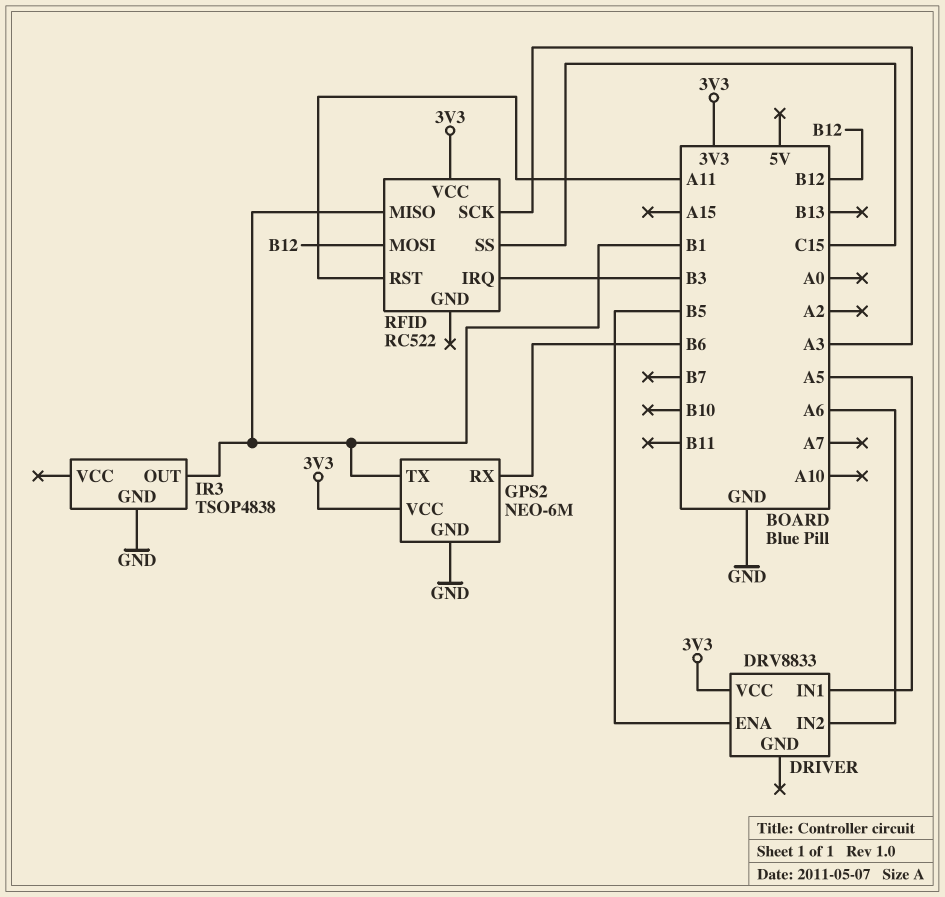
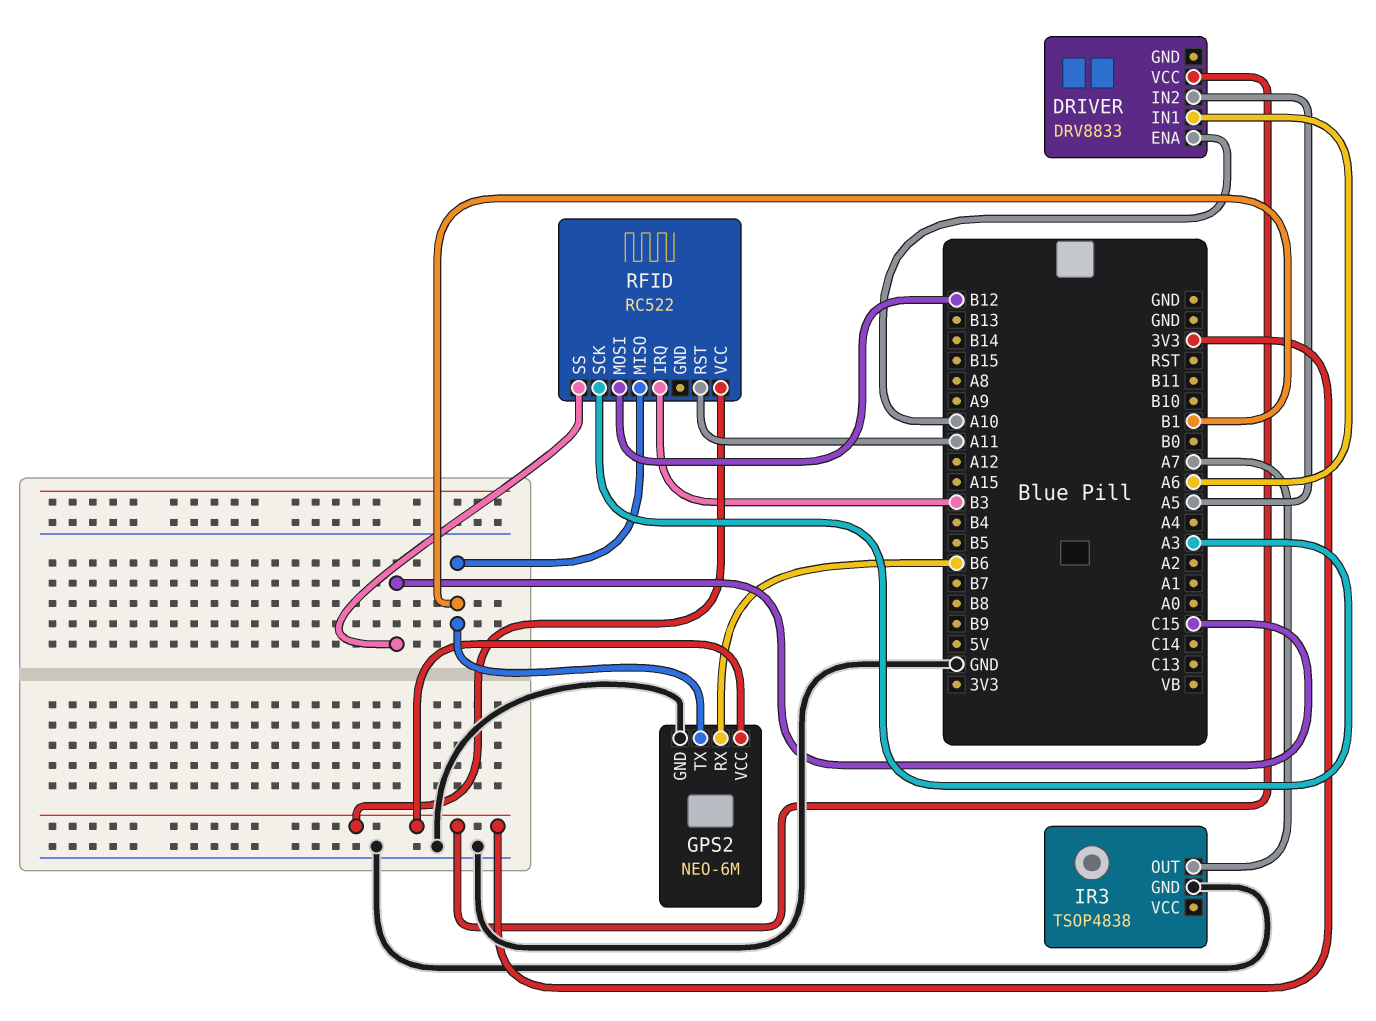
DRIVER pin ENA: B5 -> A10
DRIVER pin IN1: A5 -> A6
DRIVER pin IN2: A6 -> A5
IR3 pin OUT: B1 -> A7

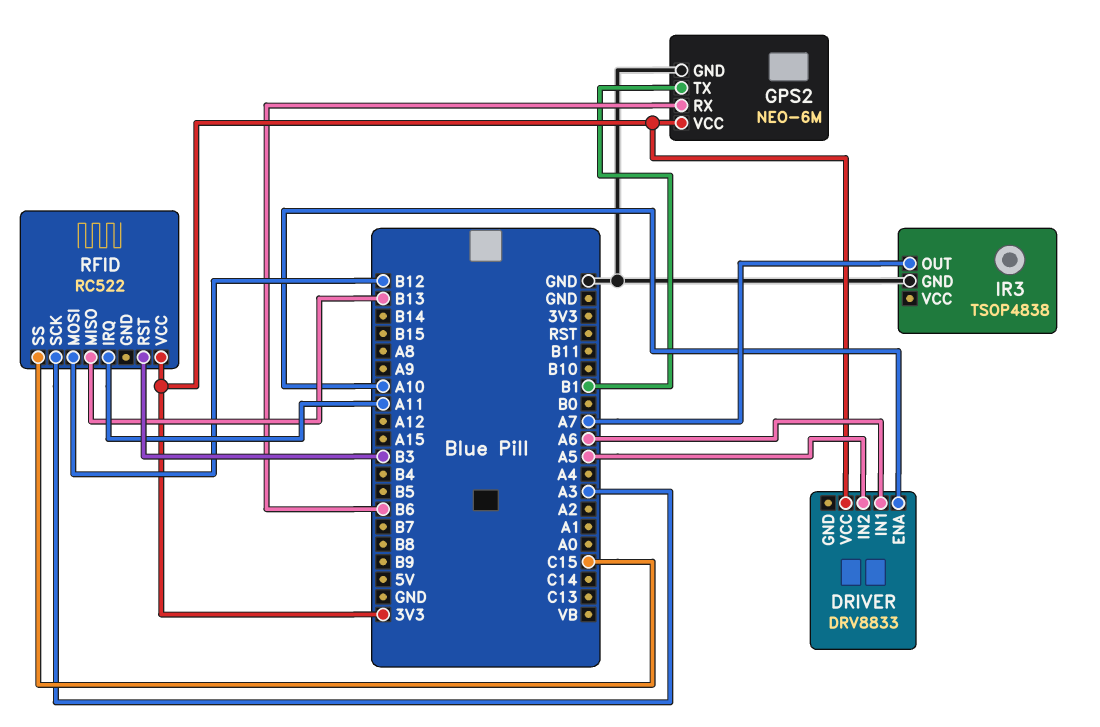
RFID pin IRQ: B3 -> A11
RFID pin MISO: B1 -> B13
RFID pin RST: A11 -> B3

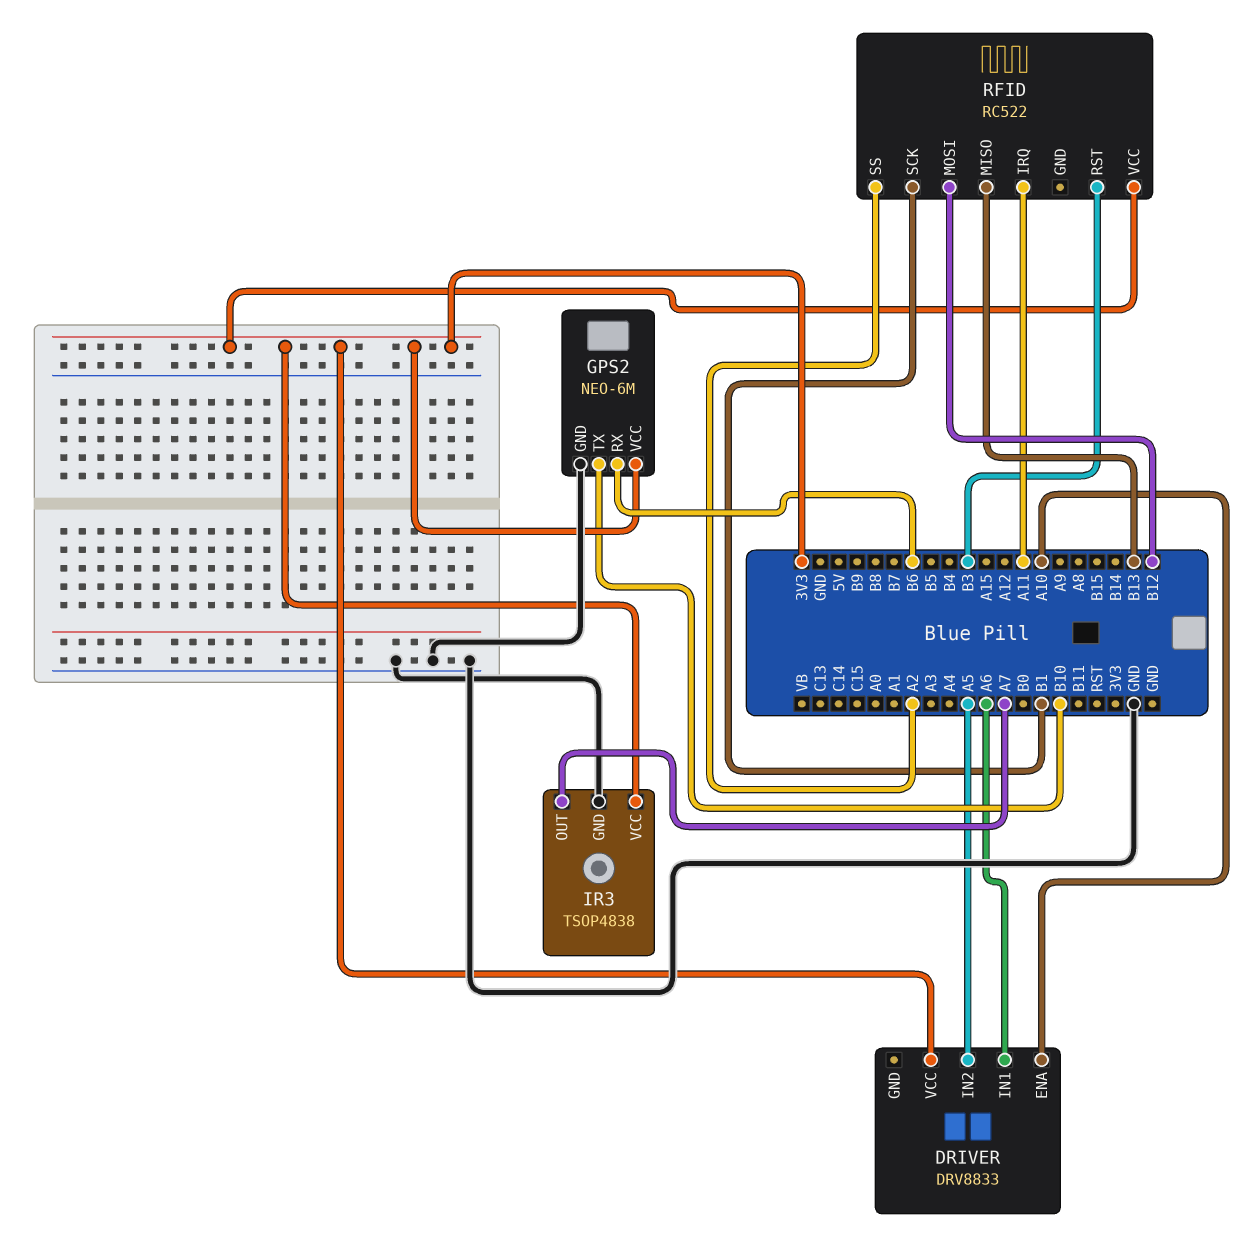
GPS2 pin TX: B1 -> B10
IR3 pin VCC: none -> 3V3
RFID pin SCK: A3 -> B1
RFID pin SS: C15 -> A2

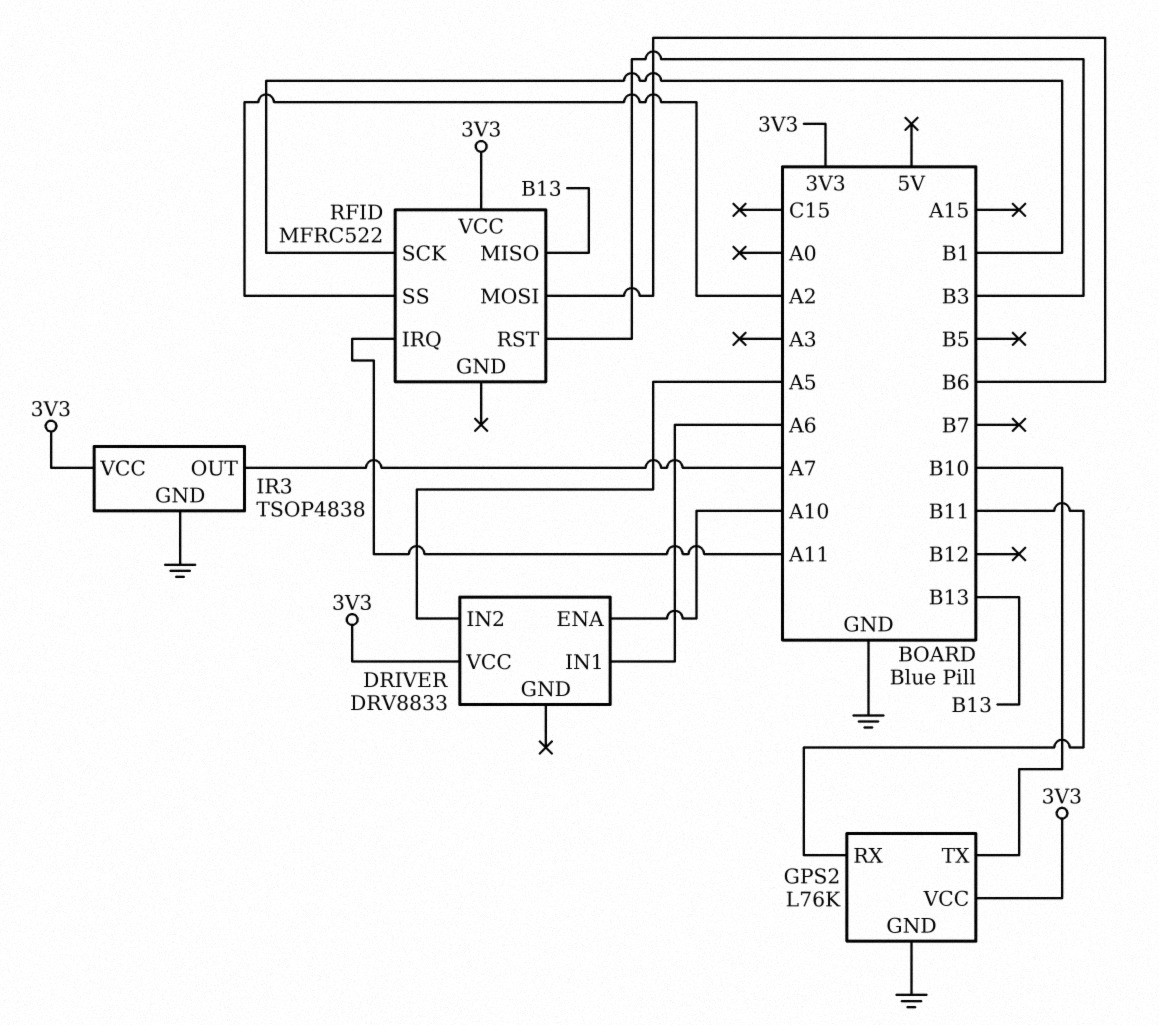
GPS2: NEO-6M -> L76K
GPS2 pin RX: B6 -> B11
RFID: RC522 -> MFRC522
RFID pin MOSI: B12 -> B6

